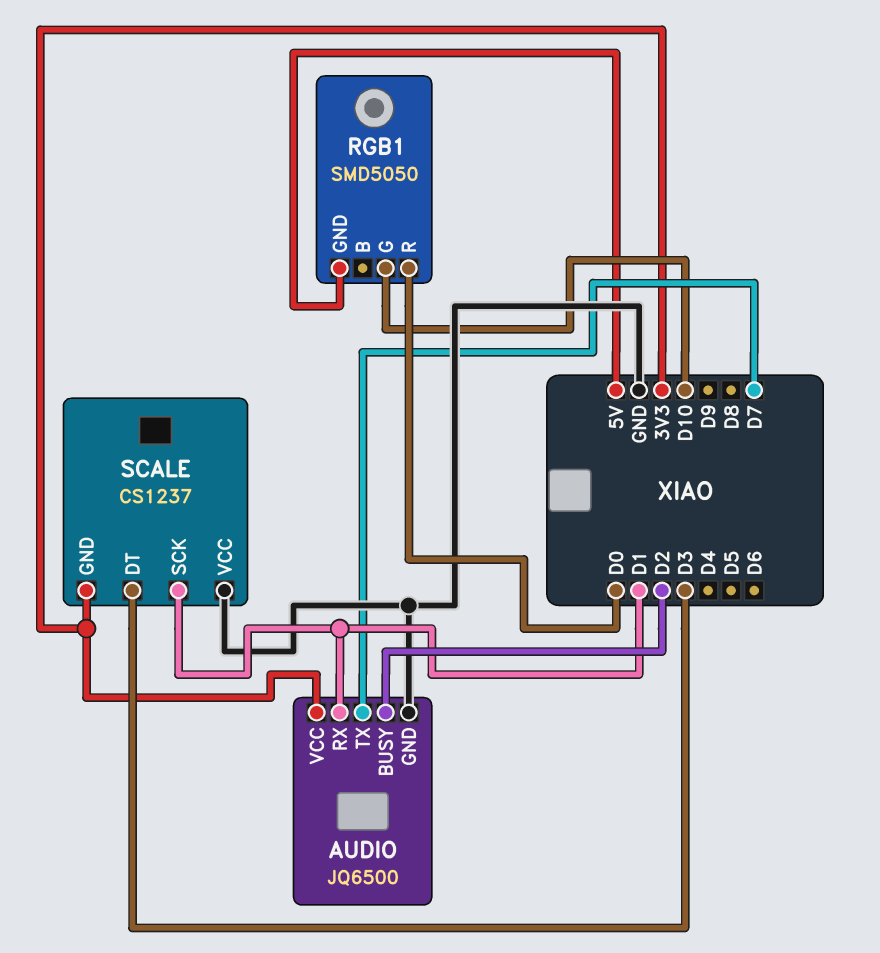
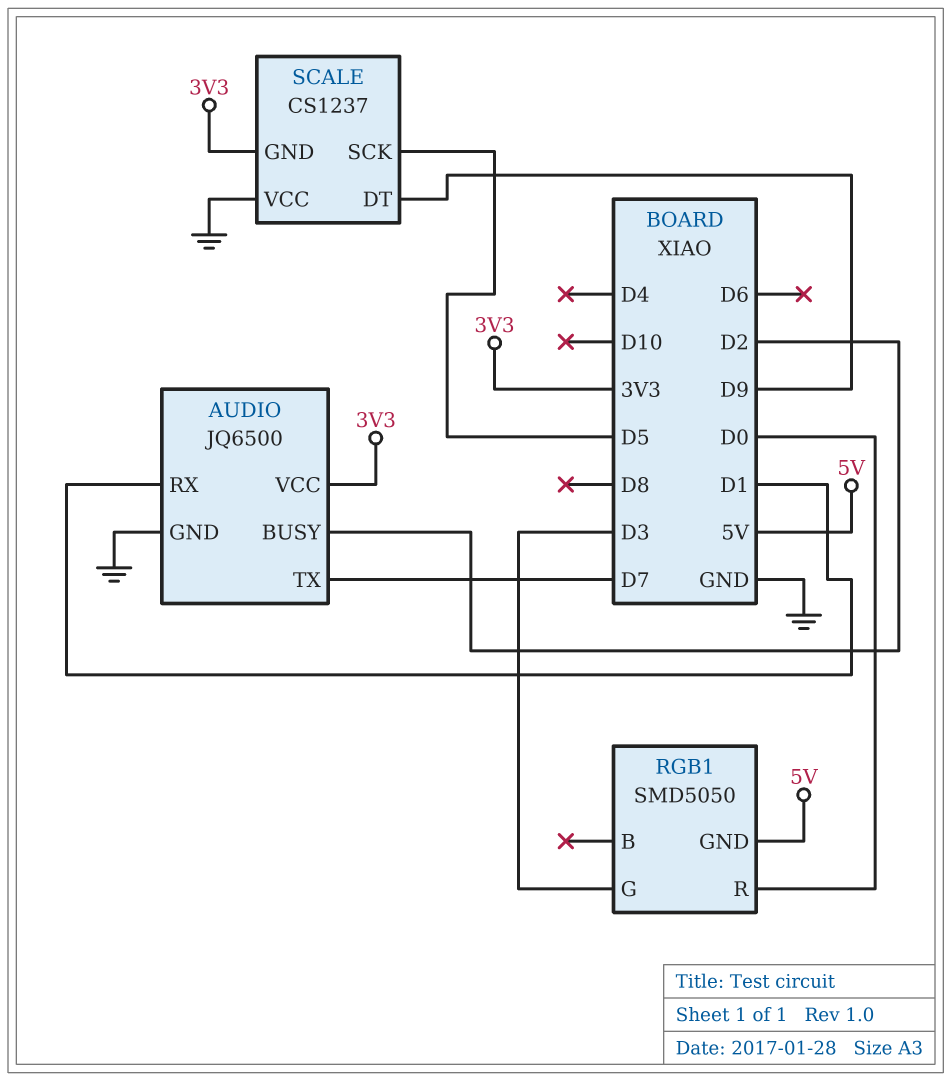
RGB1 pin G: D10 -> D3
SCALE pin DT: D3 -> D9
SCALE pin SCK: D1 -> D5

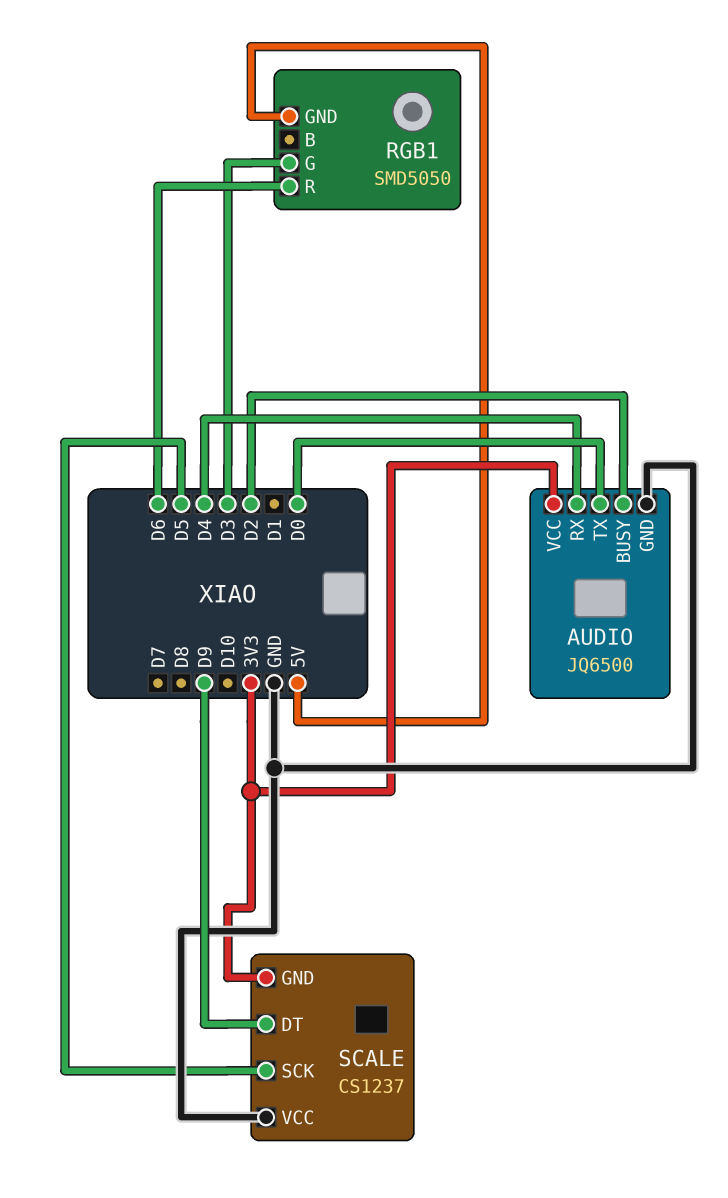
AUDIO pin RX: D1 -> D4
AUDIO pin TX: D7 -> D0
RGB1 pin R: D0 -> D6

